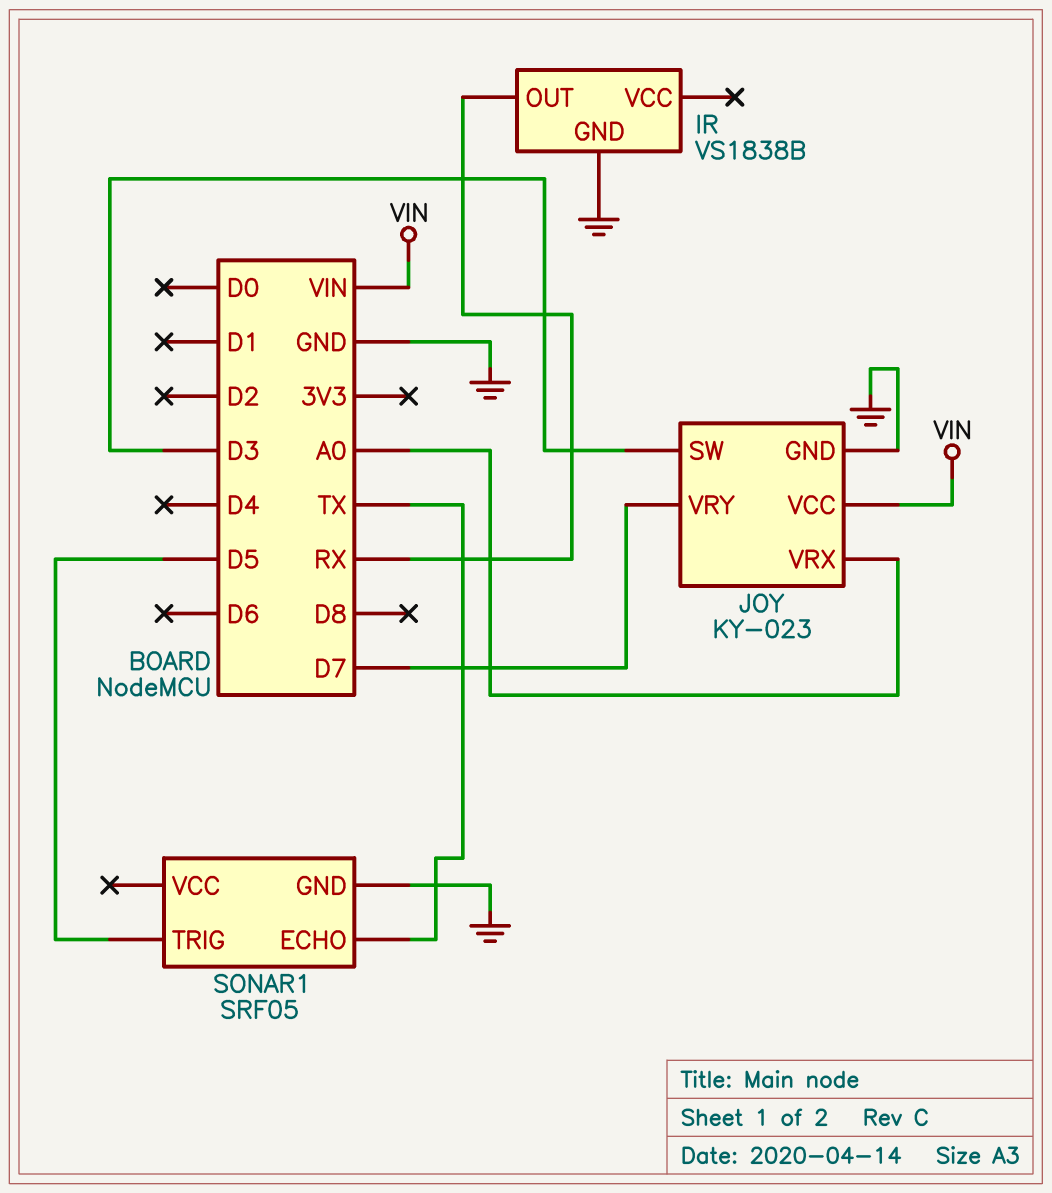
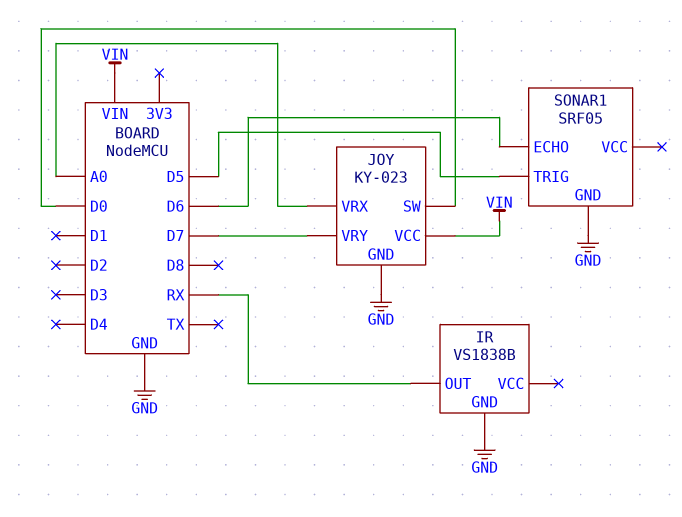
JOY pin SW: D3 -> D0
SONAR1 pin ECHO: TX -> D6

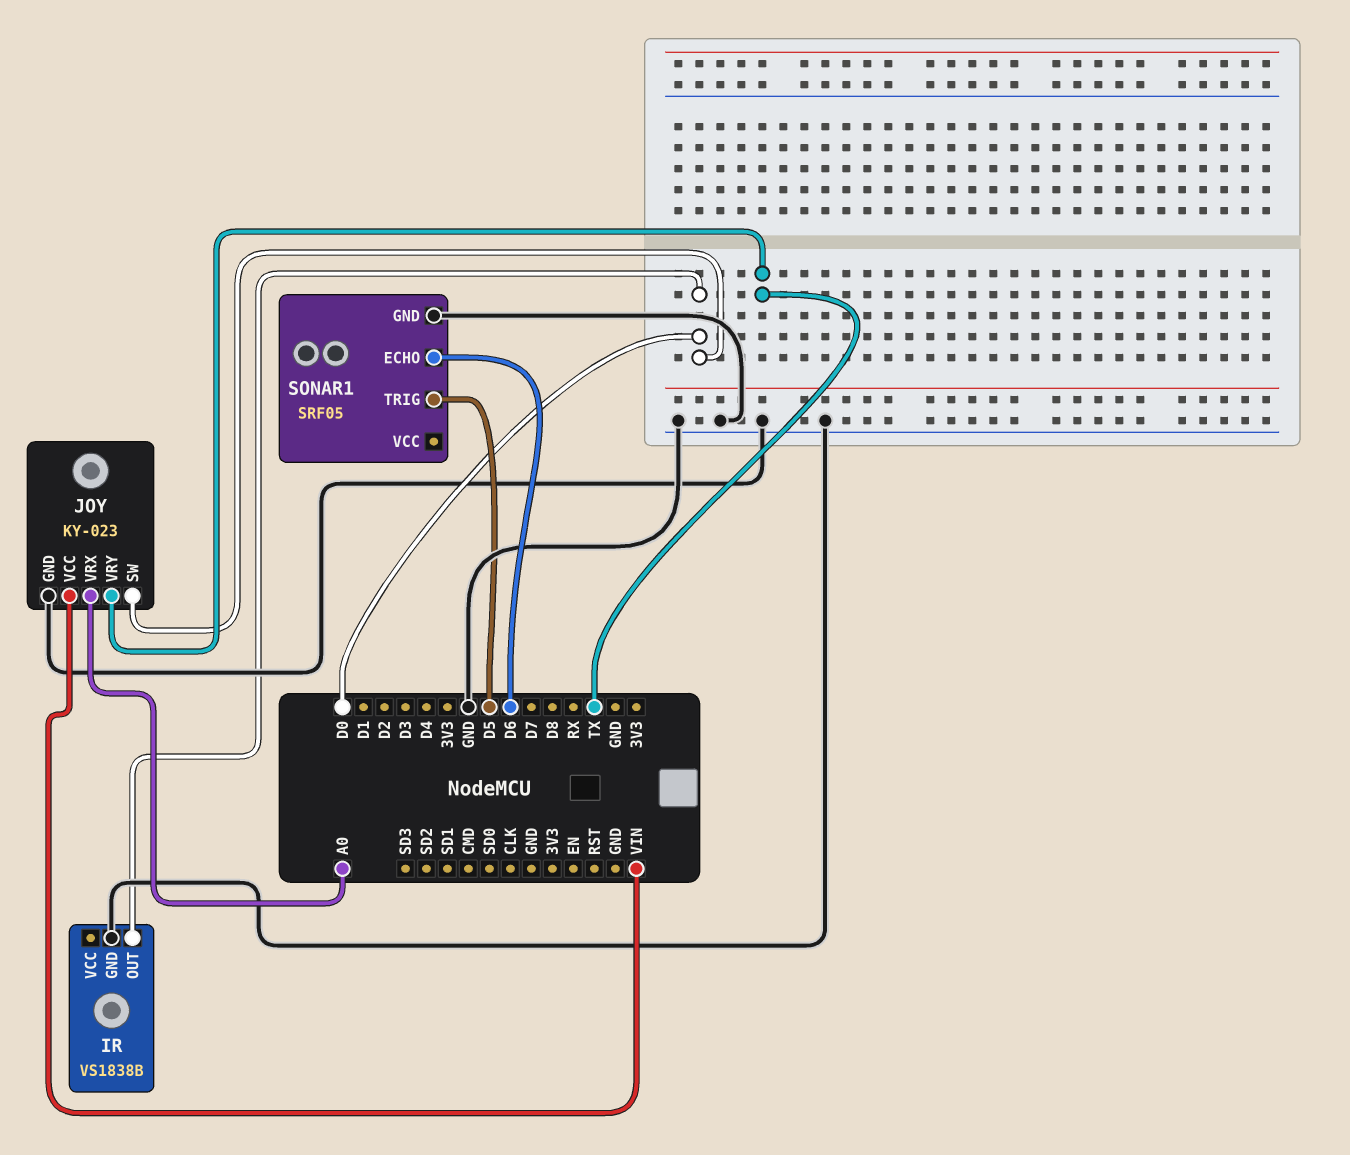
IR pin OUT: RX -> D0
JOY pin VRY: D7 -> TX

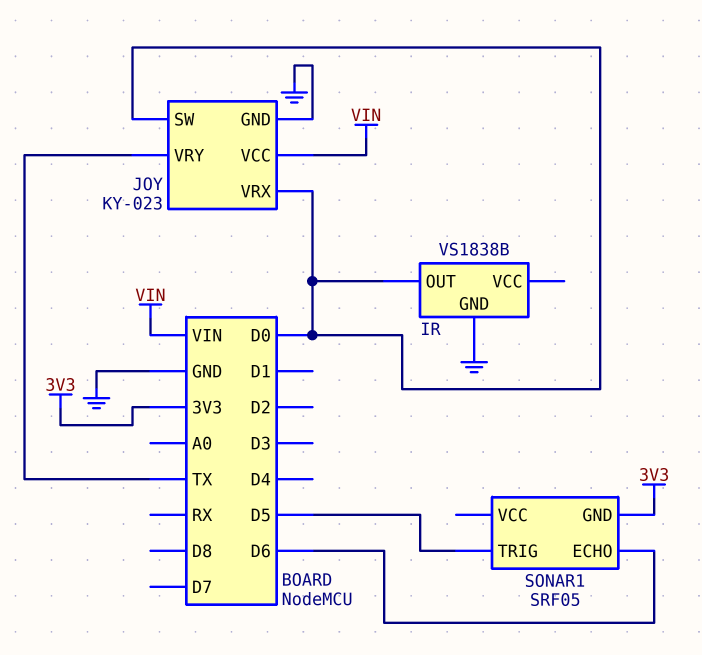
JOY pin VRX: A0 -> D0
SONAR1 pin GND: GND -> 3V3

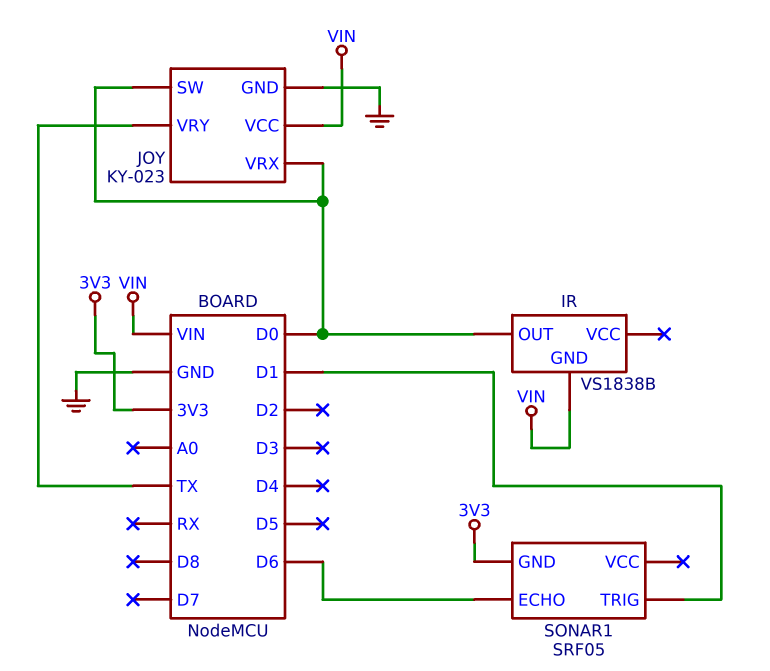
IR pin GND: GND -> VIN
SONAR1 pin TRIG: D5 -> D1

